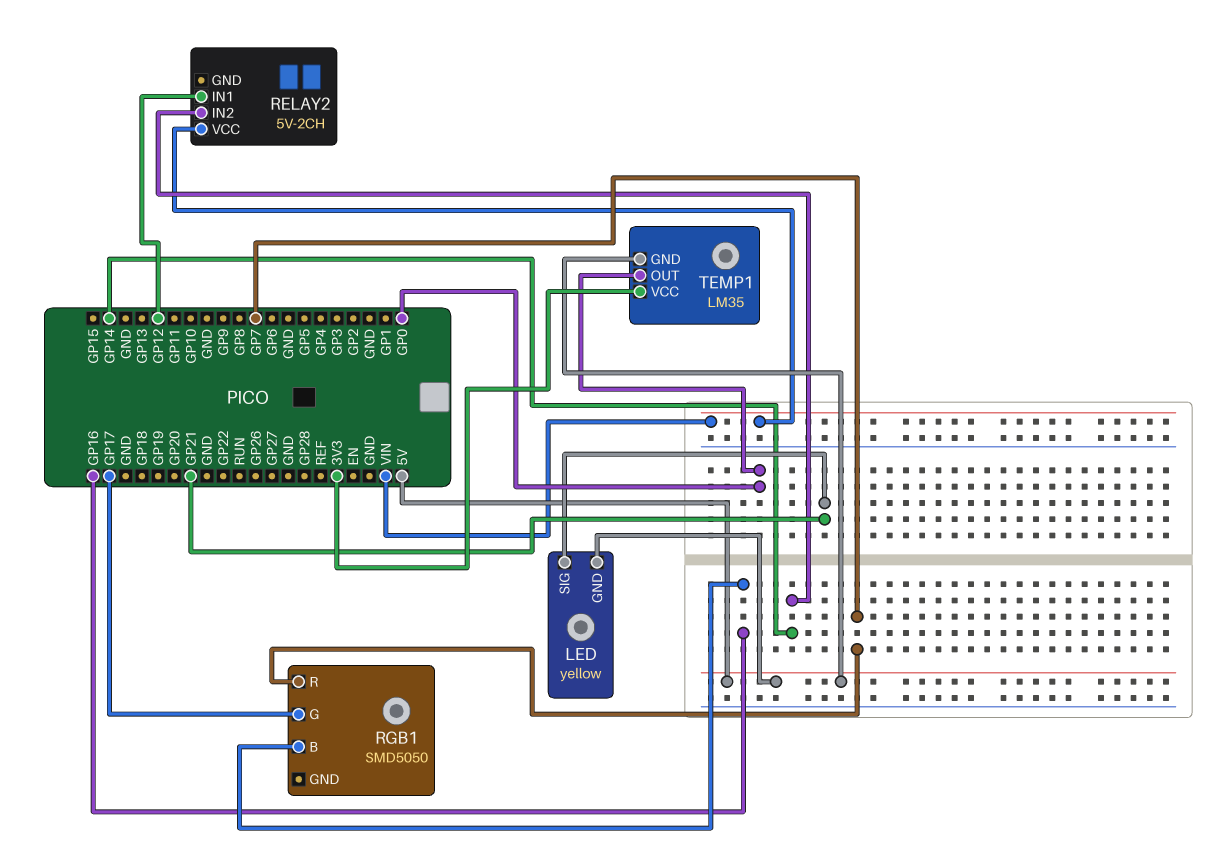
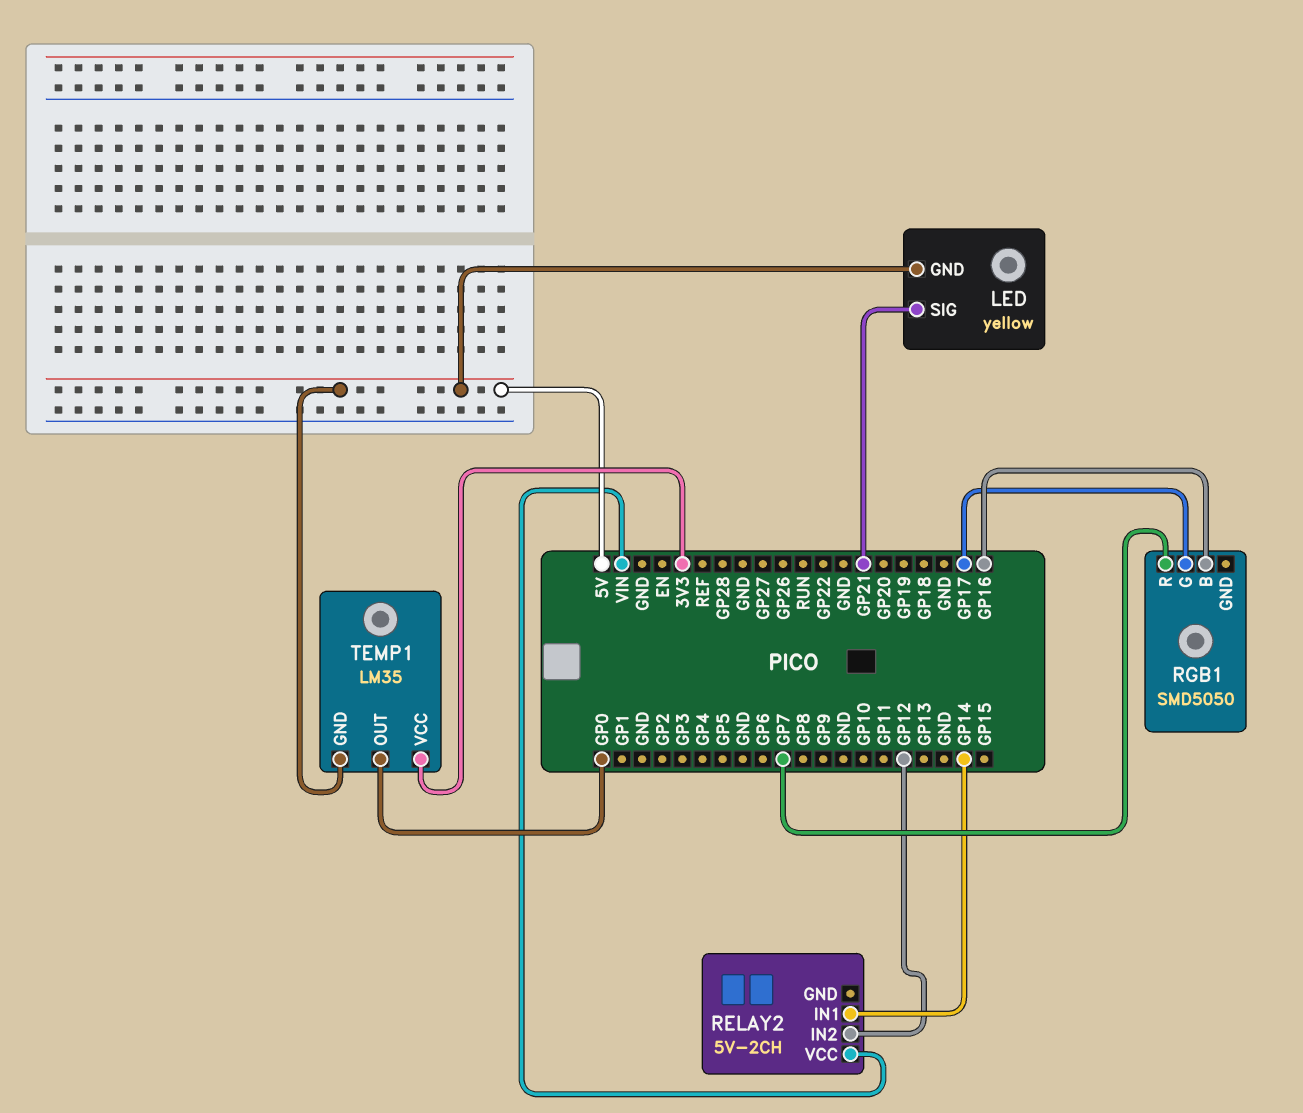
RELAY2 pin IN1: GP12 -> GP14
RELAY2 pin IN2: GP14 -> GP12

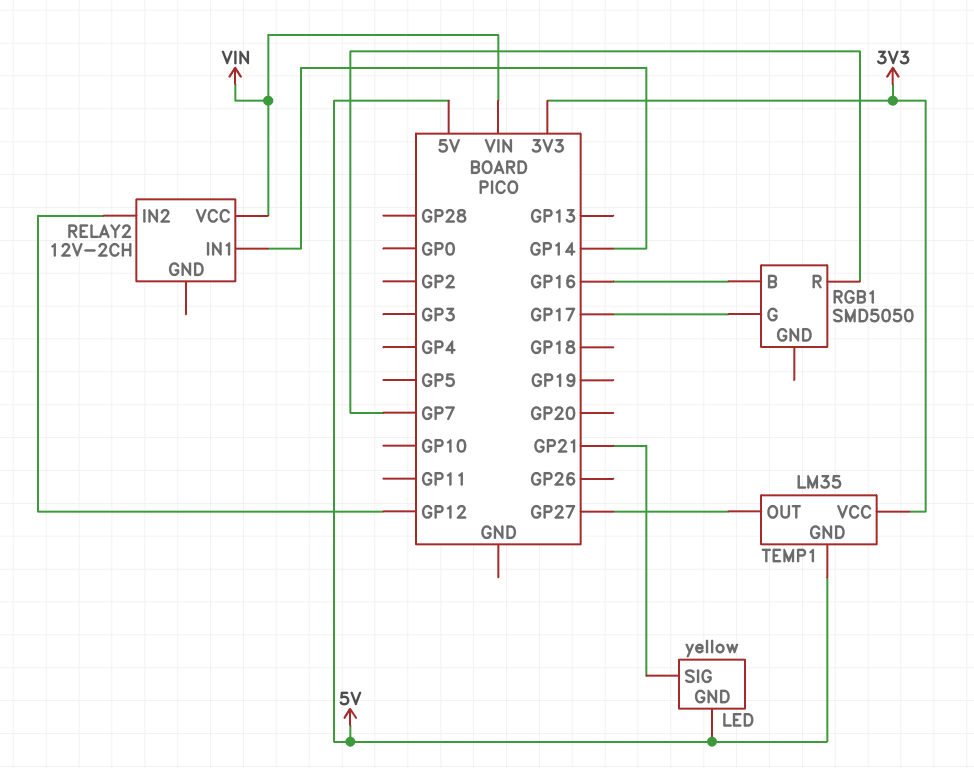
RELAY2: 5V-2CH -> 12V-2CH
TEMP1 pin OUT: GP0 -> GP27

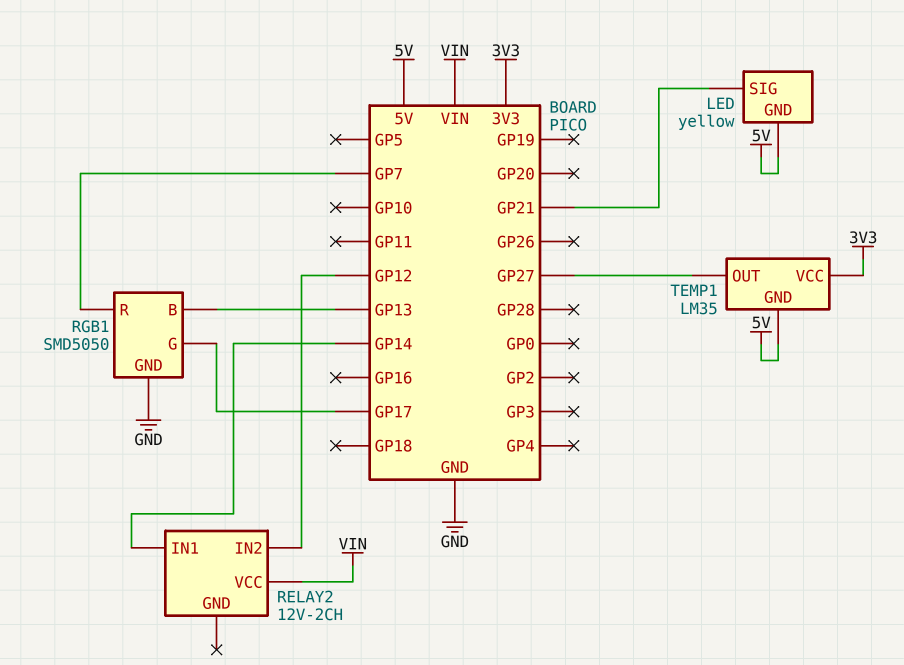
RGB1 pin B: GP16 -> GP13
RGB1 pin GND: none -> GND

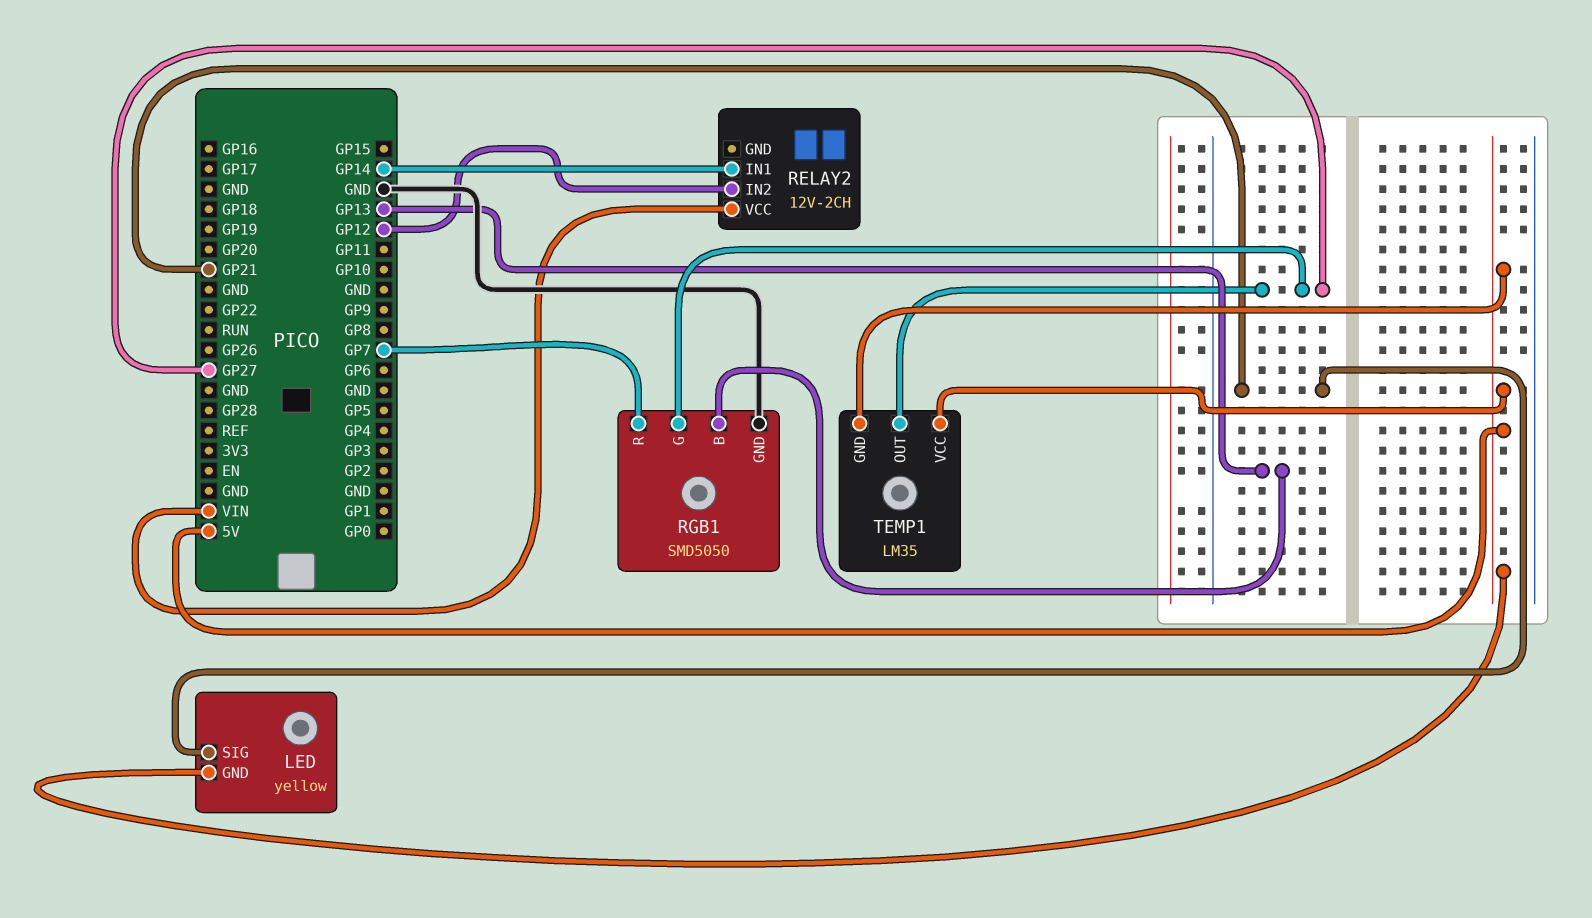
RGB1 pin G: GP17 -> GP27
TEMP1 pin VCC: 3V3 -> 5V

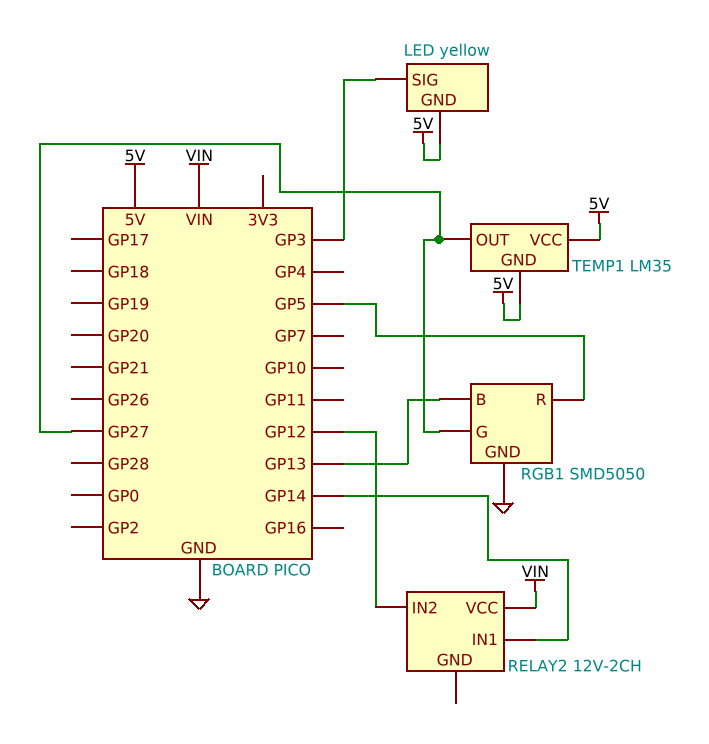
LED pin SIG: GP21 -> GP3
RGB1 pin R: GP7 -> GP5

